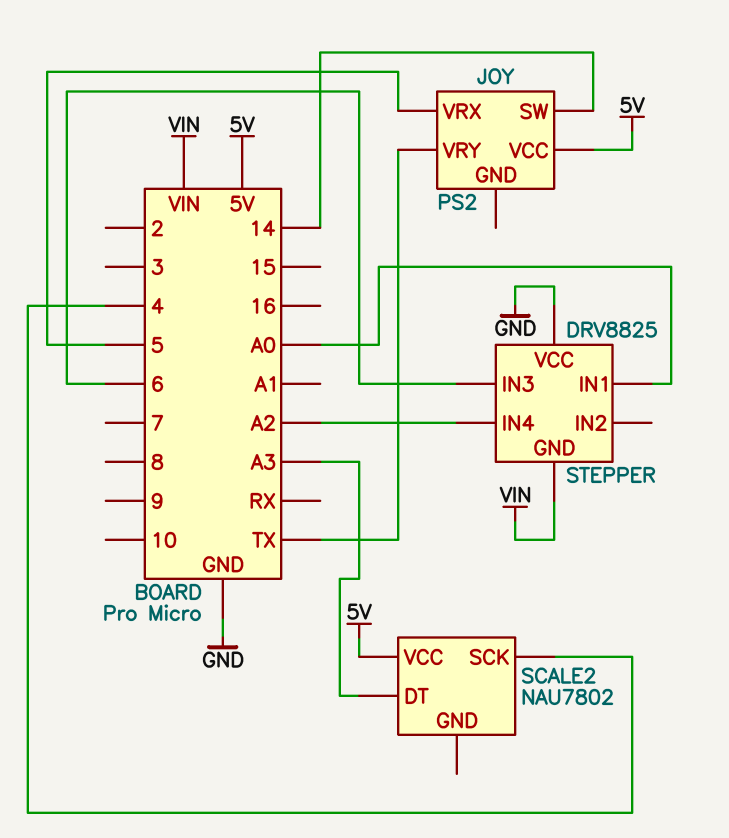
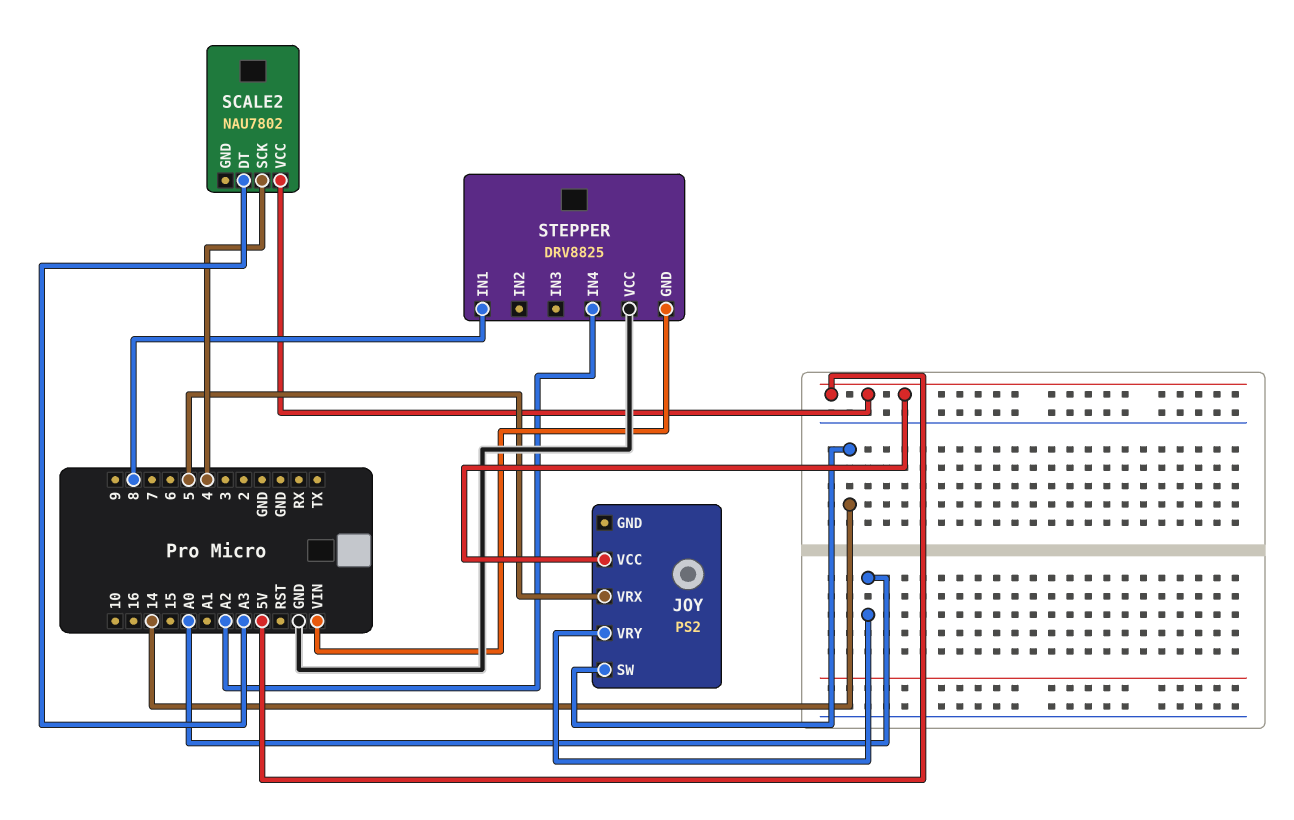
JOY pin VRY: TX -> A0
STEPPER pin IN1: A0 -> 8
STEPPER pin IN3: 6 -> none

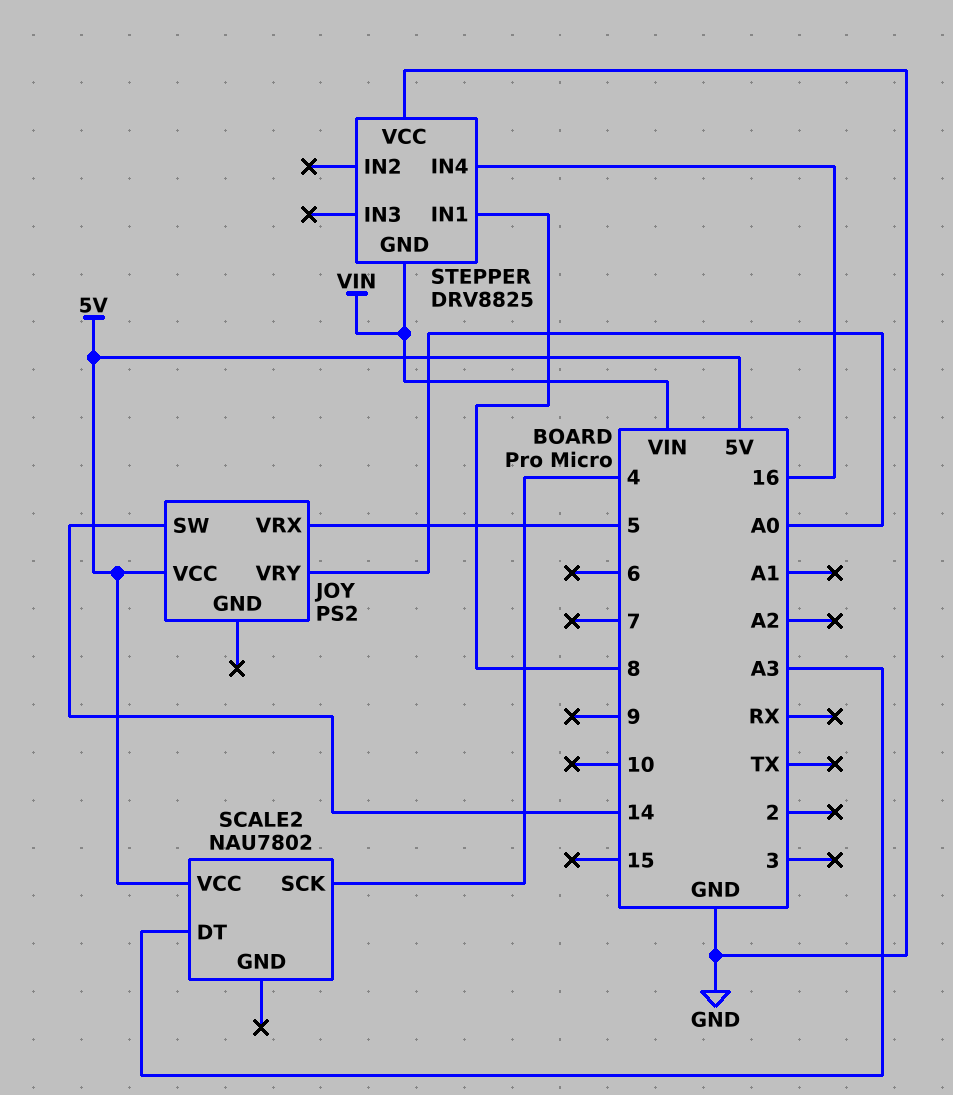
STEPPER pin IN4: A2 -> 16

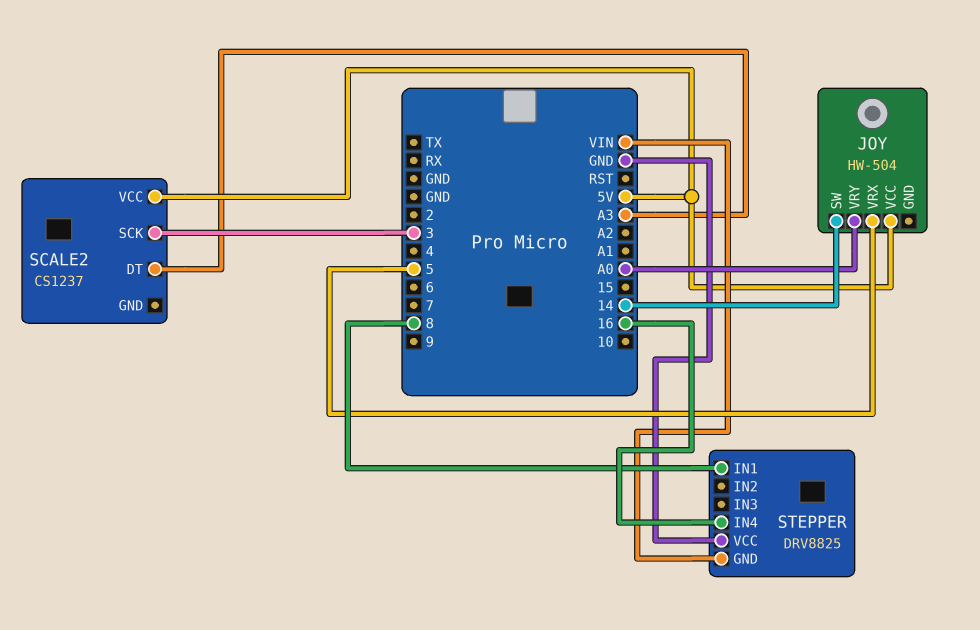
JOY: PS2 -> HW-504
SCALE2: NAU7802 -> CS1237
SCALE2 pin SCK: 4 -> 3

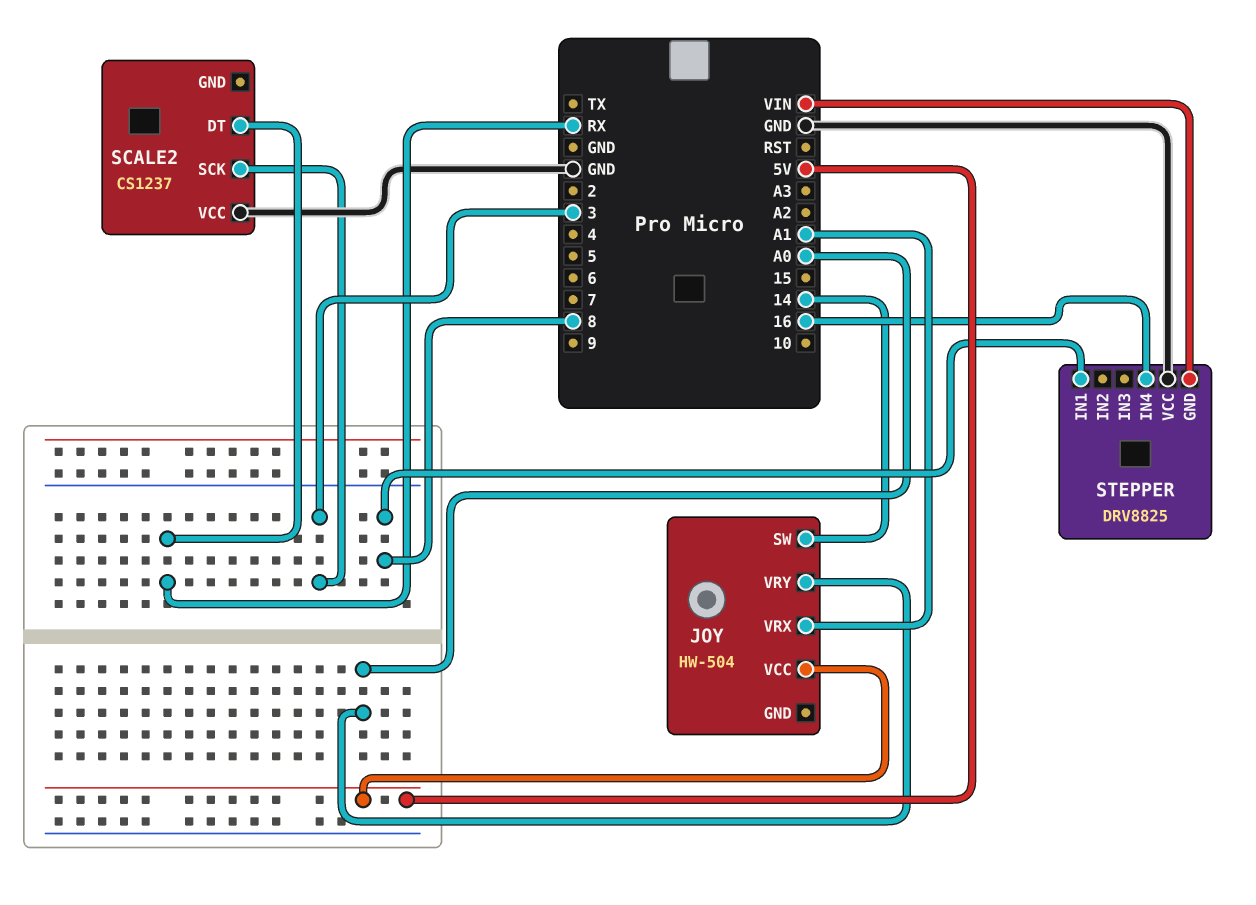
JOY pin VRX: 5 -> A1
SCALE2 pin DT: A3 -> RX
SCALE2 pin VCC: 5V -> GND

